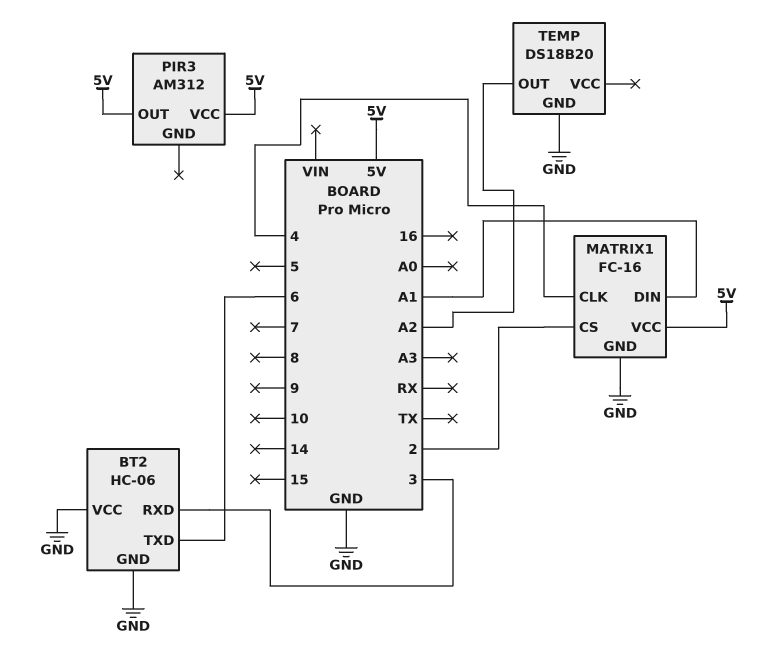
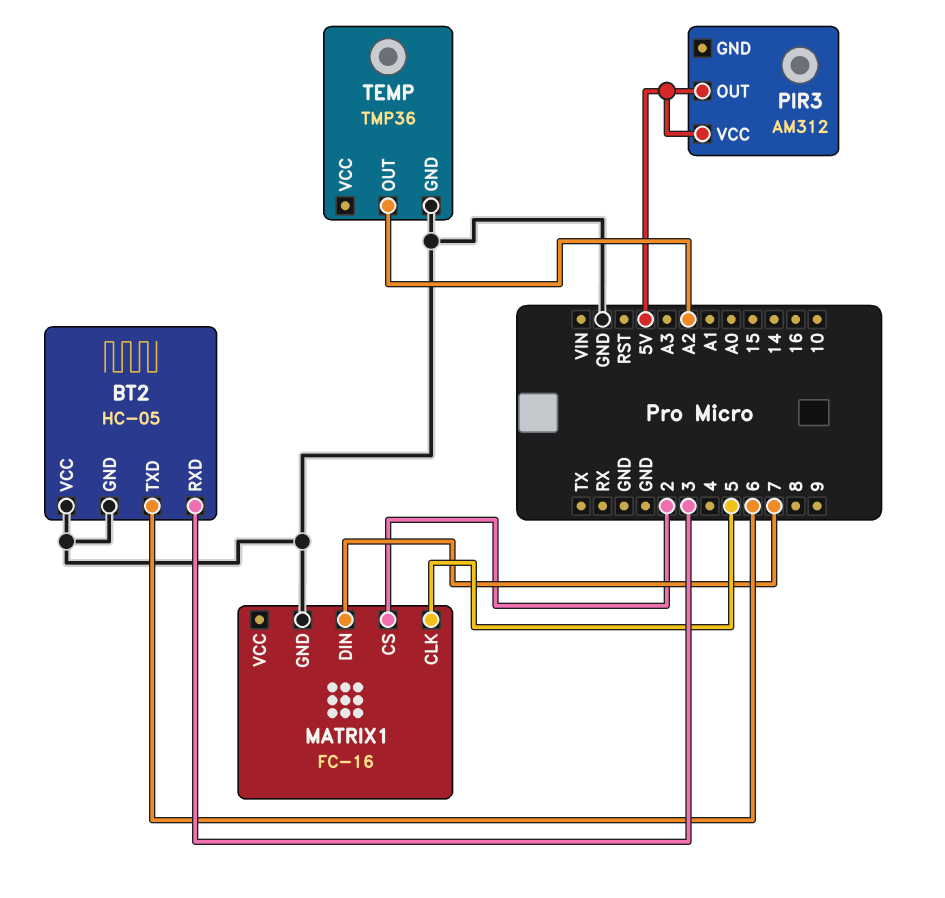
BT2: HC-06 -> HC-05
MATRIX1 pin CLK: 4 -> 5
MATRIX1 pin DIN: A1 -> 7
MATRIX1 pin VCC: 5V -> none
TEMP: DS18B20 -> TMP36

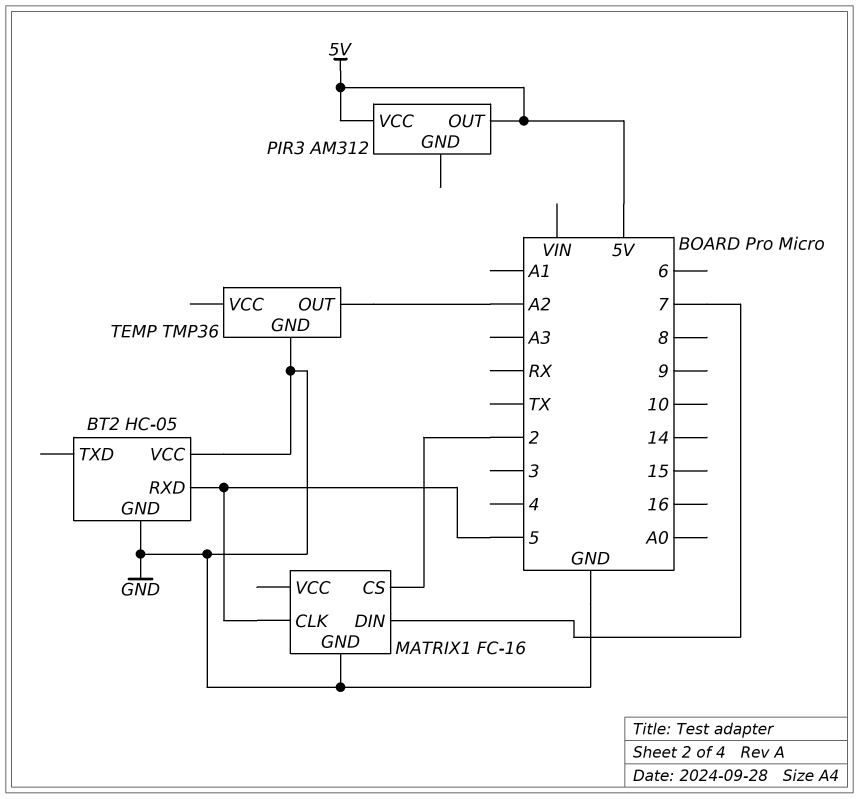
BT2 pin RXD: 3 -> 5
BT2 pin TXD: 6 -> none

